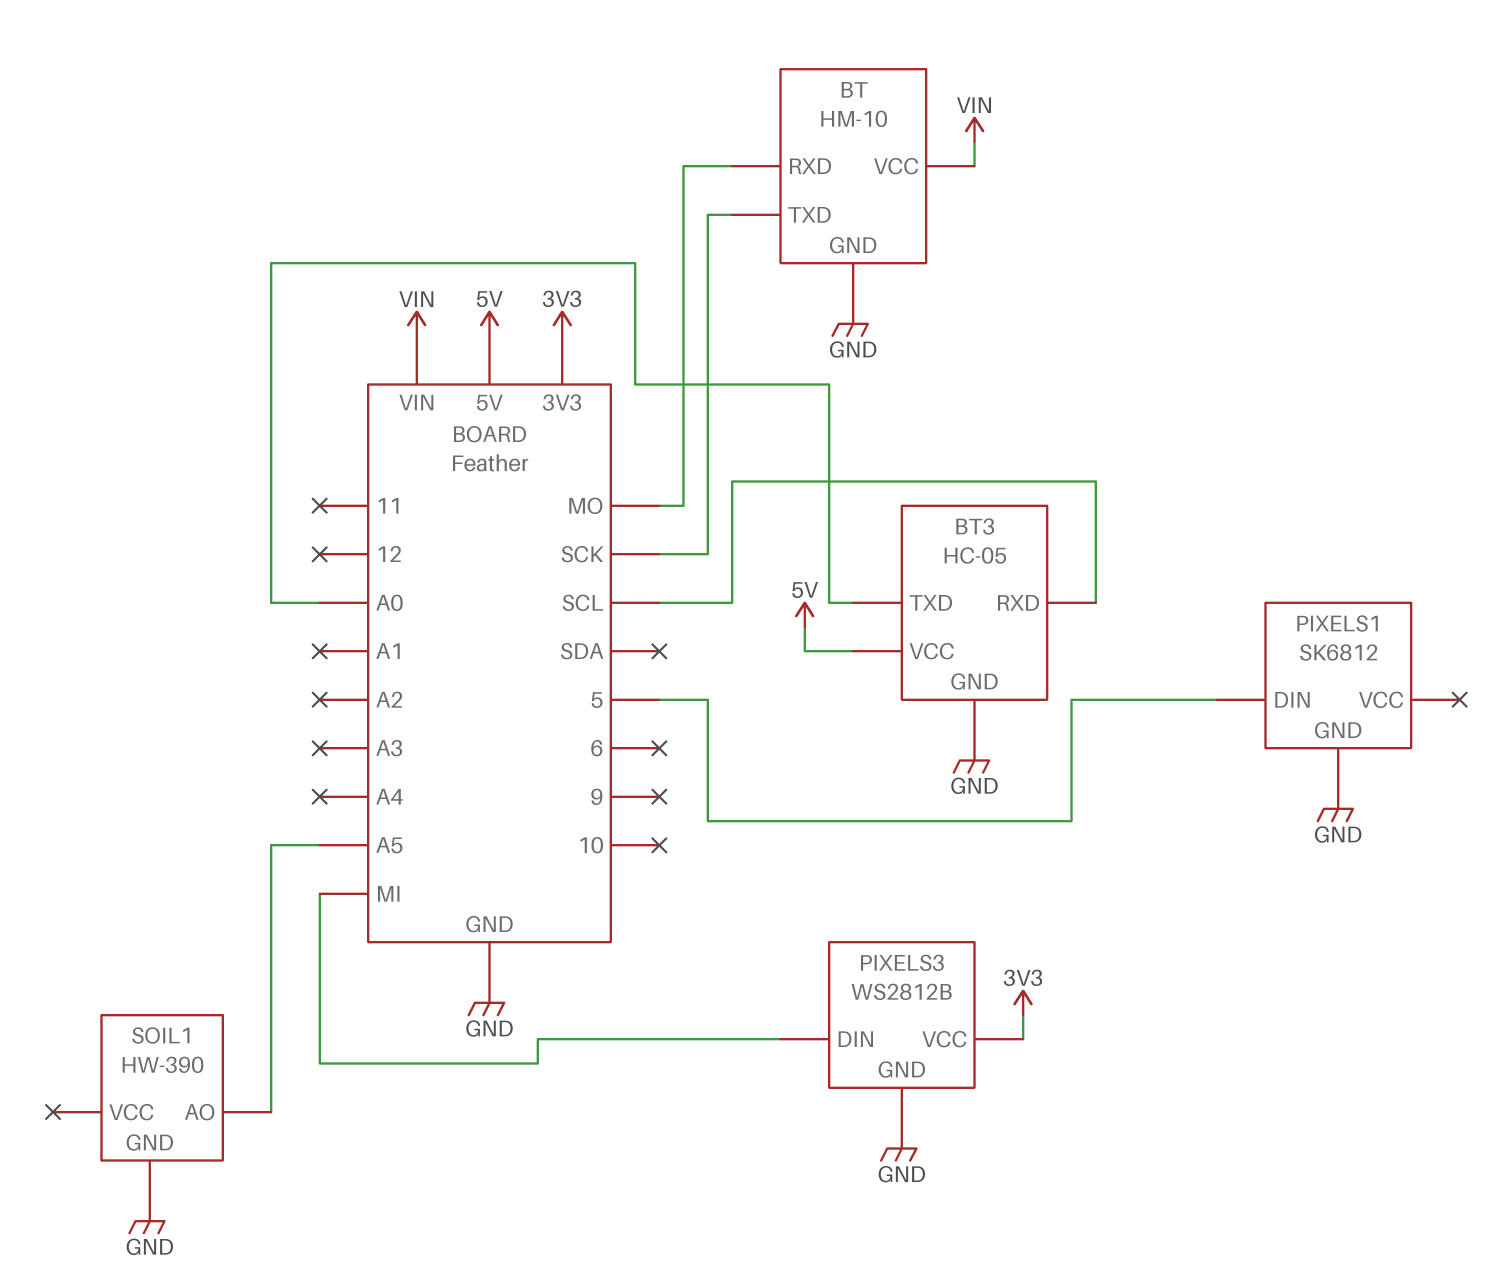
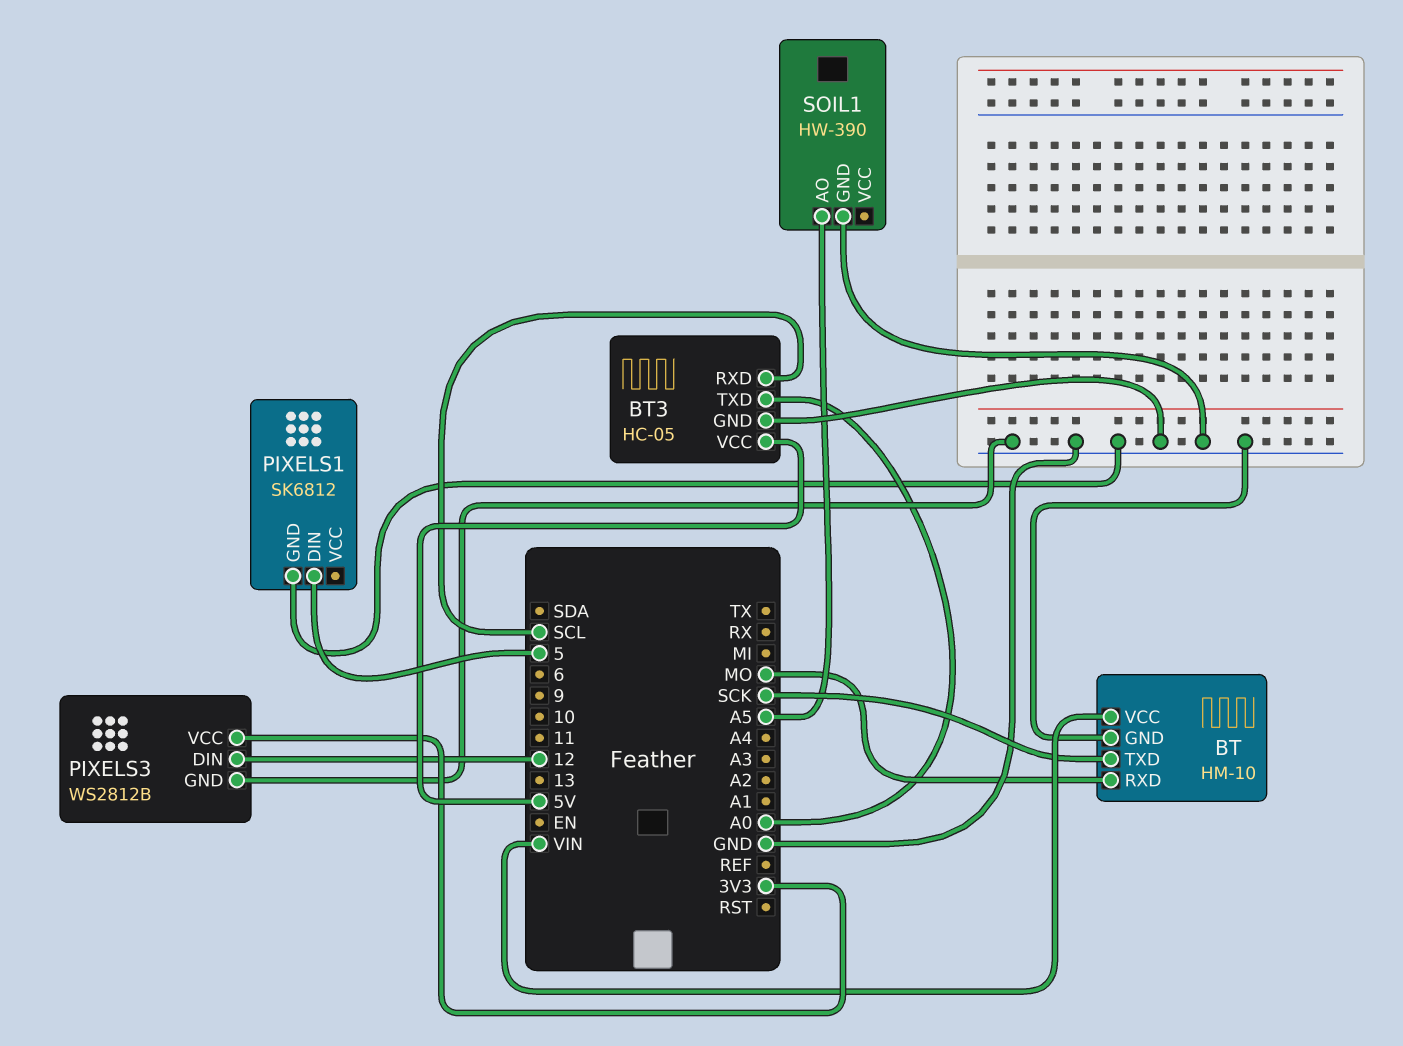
PIXELS3 pin DIN: MI -> 12

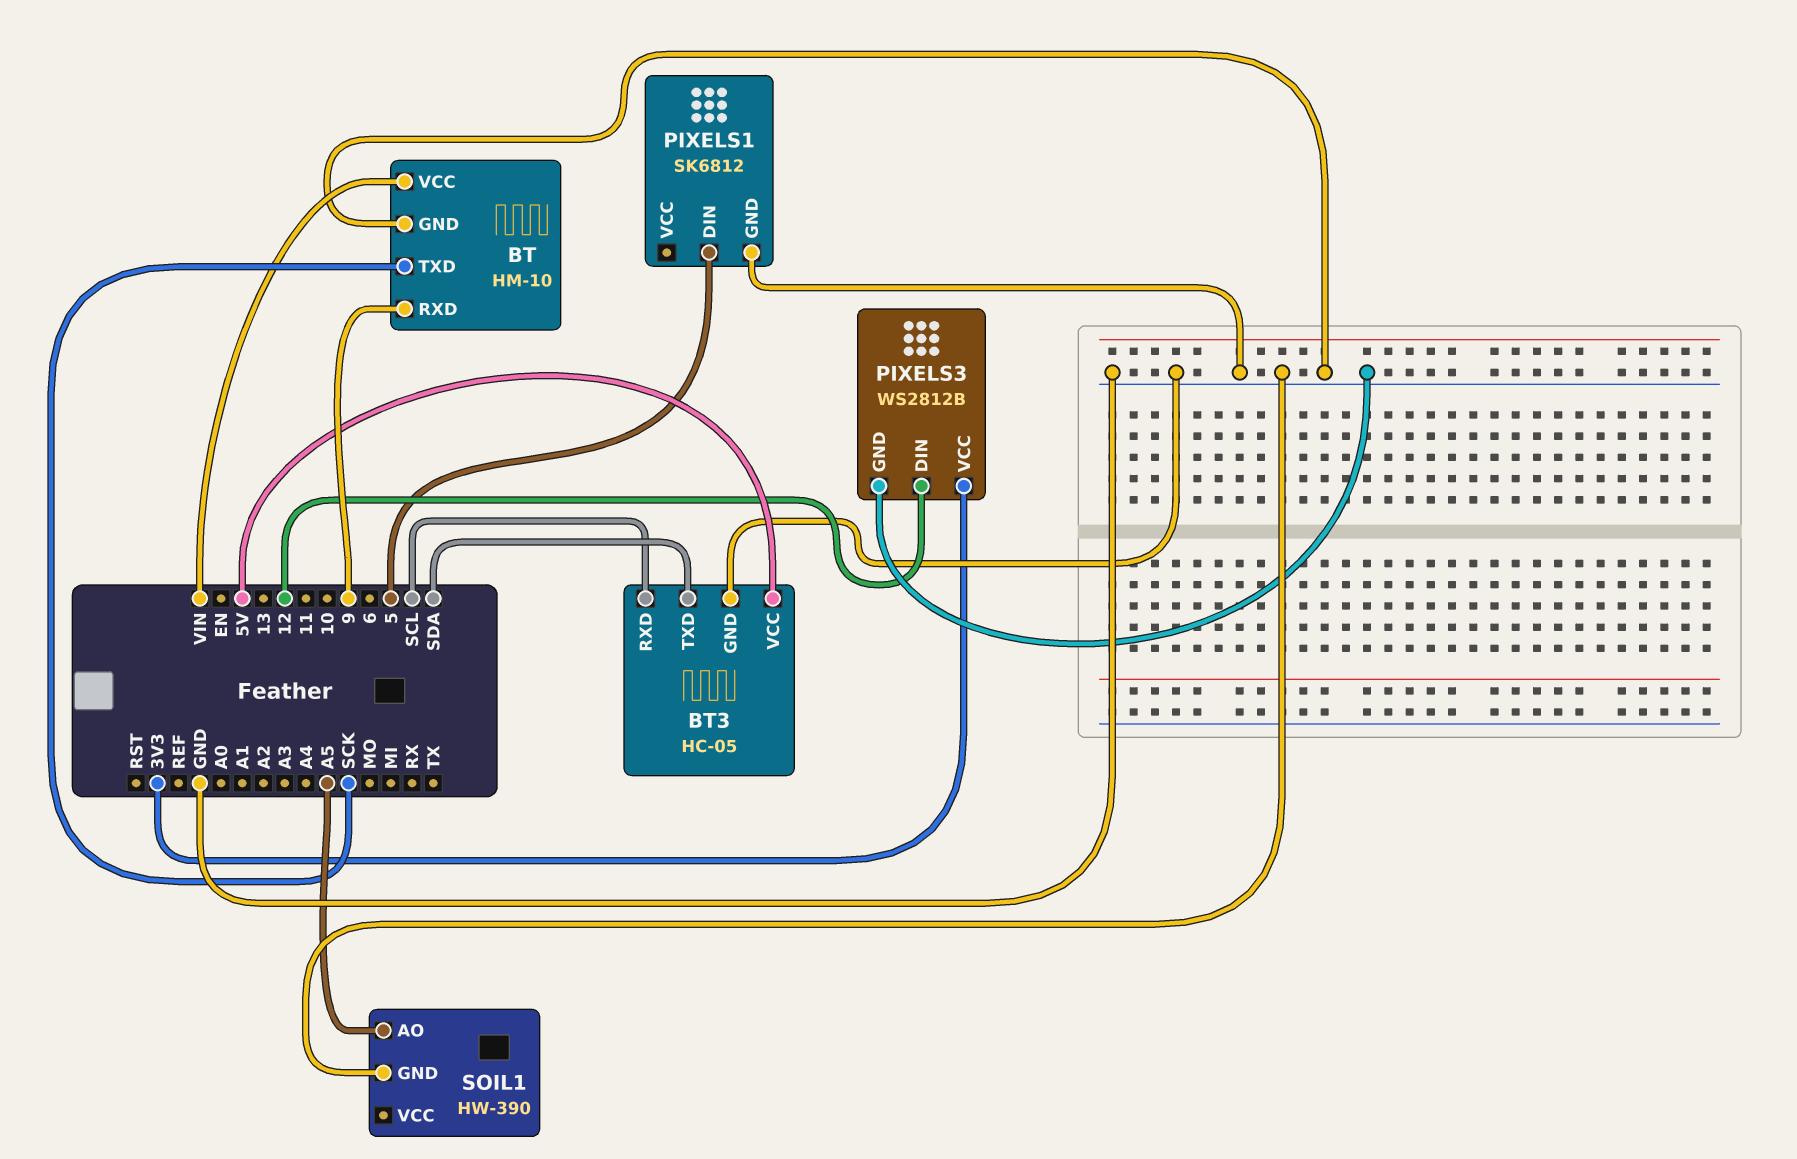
BT pin RXD: MO -> 9
BT3 pin TXD: A0 -> SDA

